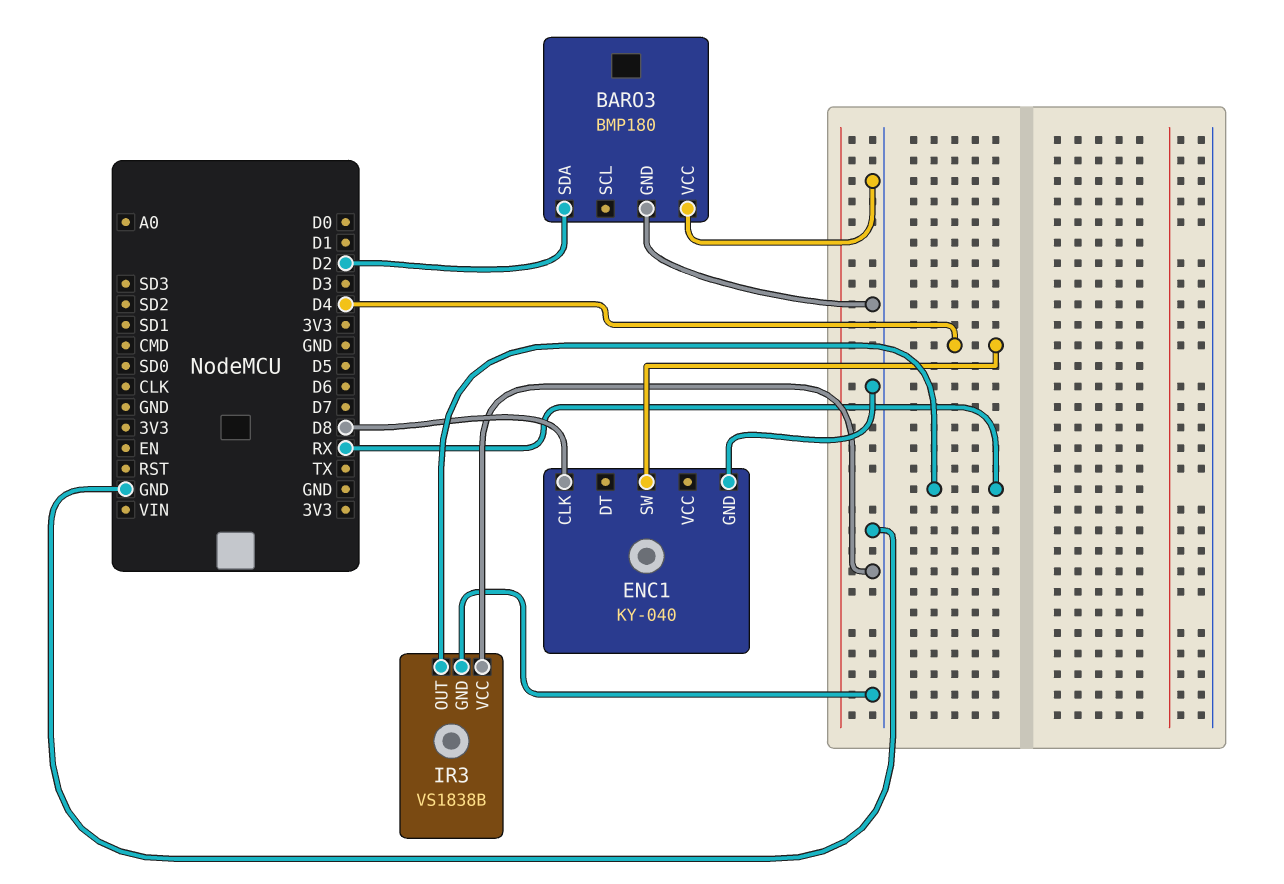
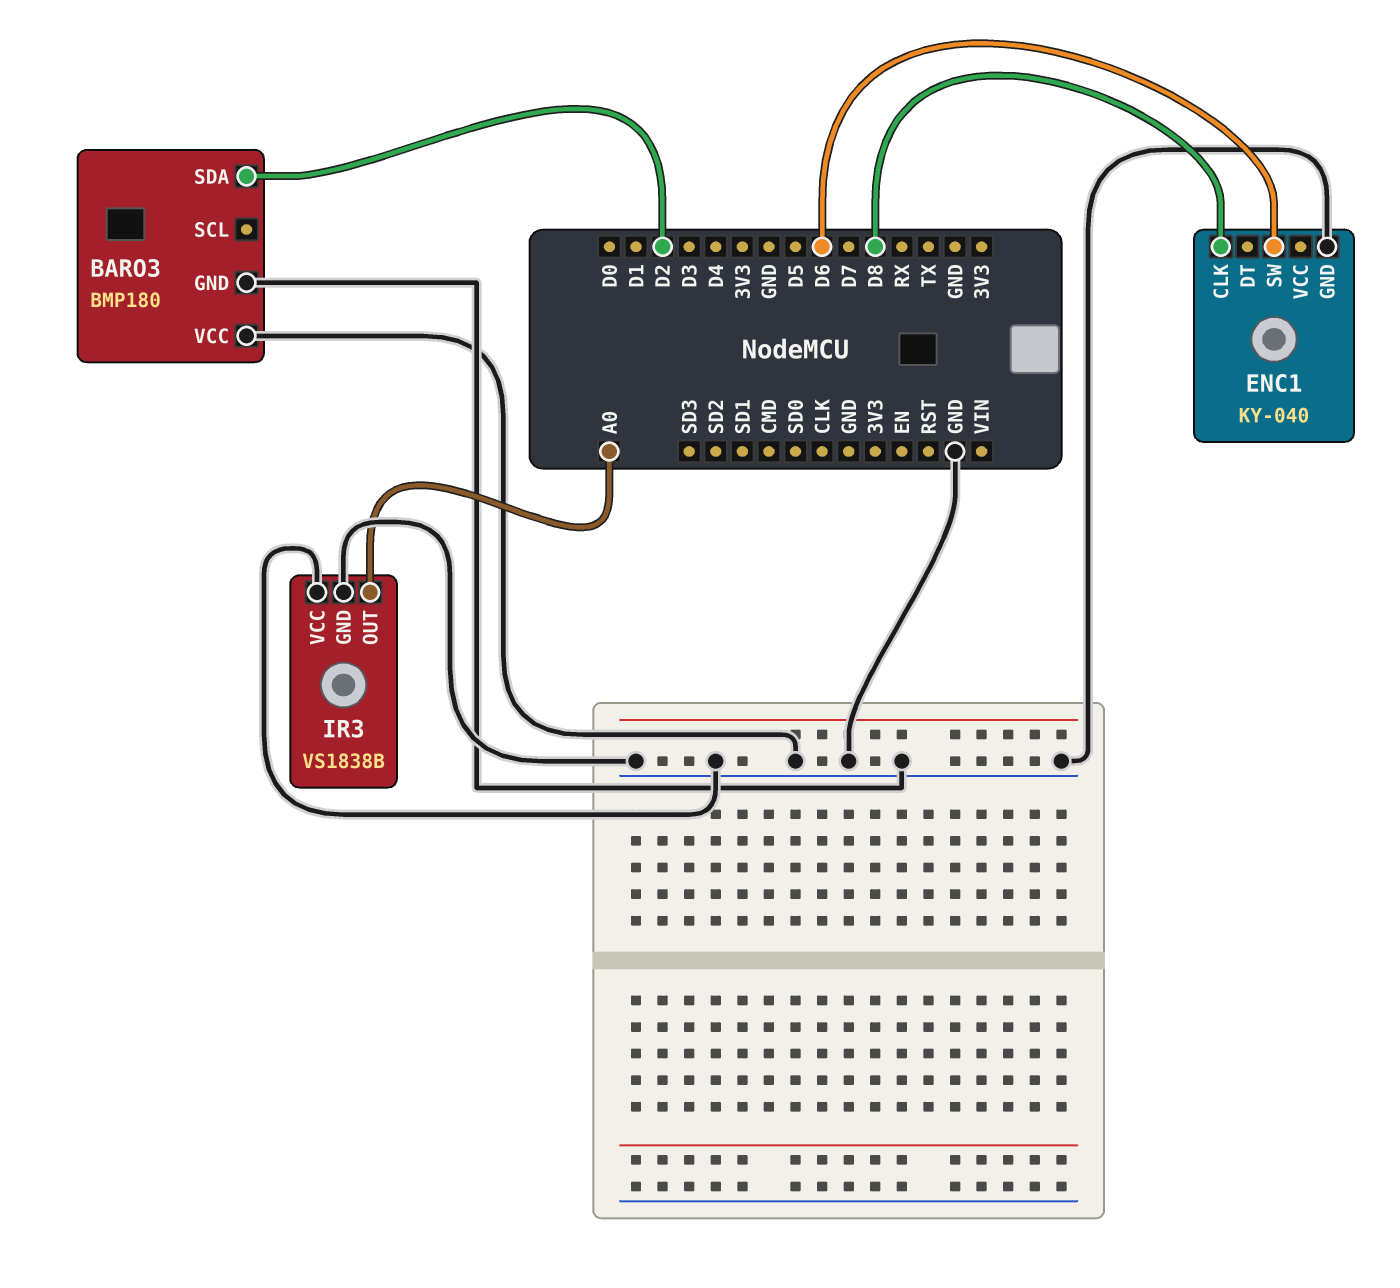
ENC1 pin SW: D4 -> D6
IR3 pin OUT: RX -> A0

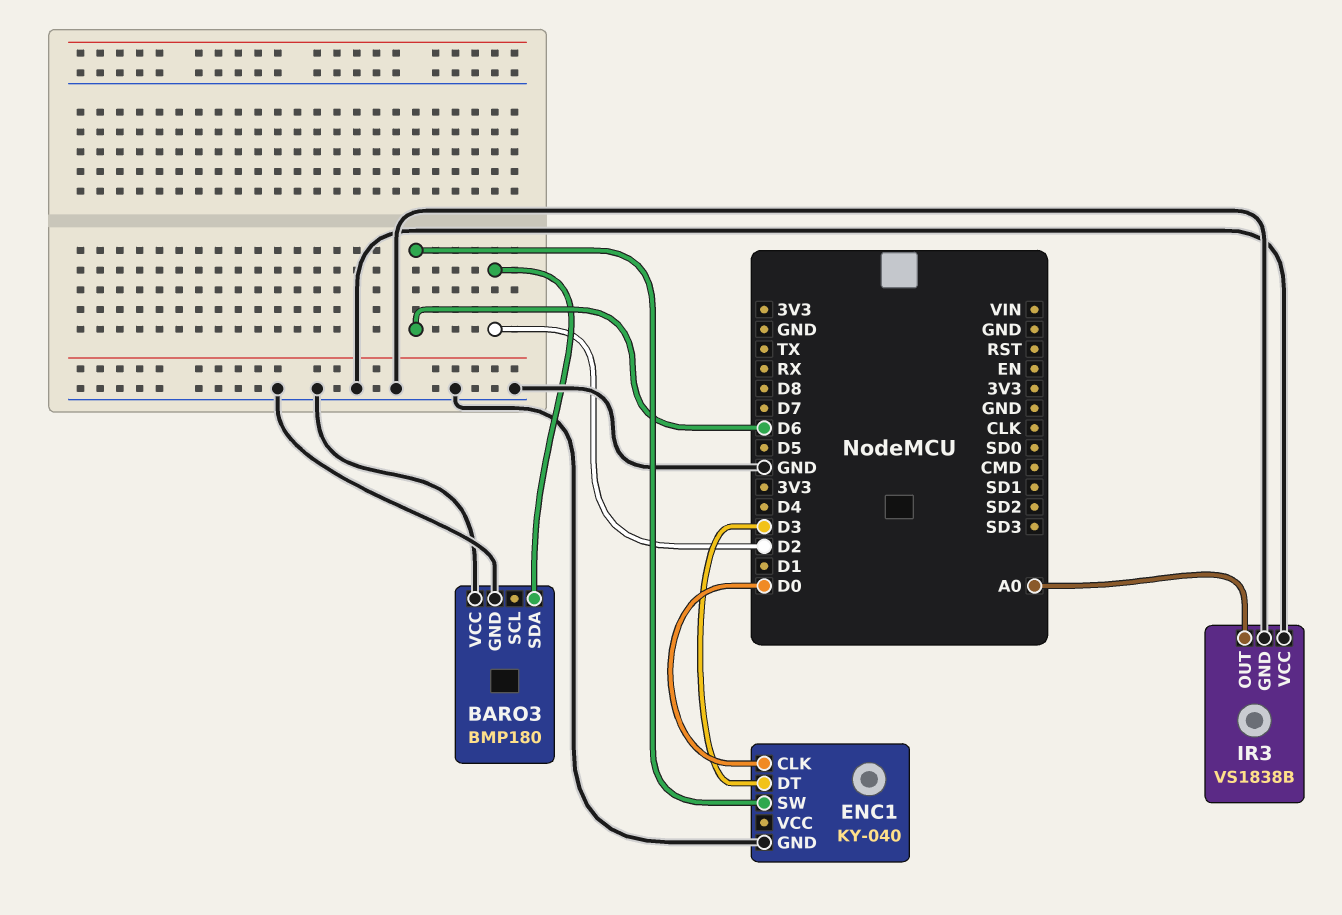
ENC1 pin CLK: D8 -> D0
ENC1 pin DT: none -> D3

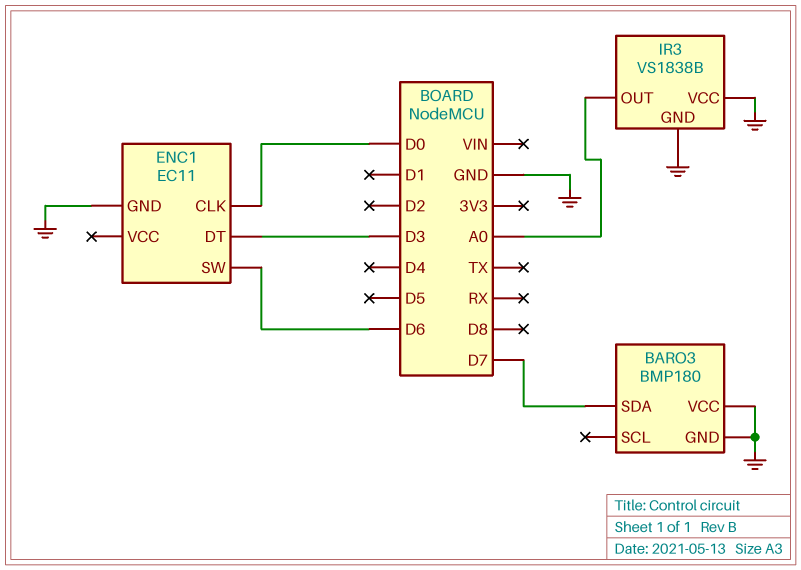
BARO3 pin SDA: D2 -> D7
ENC1: KY-040 -> EC11

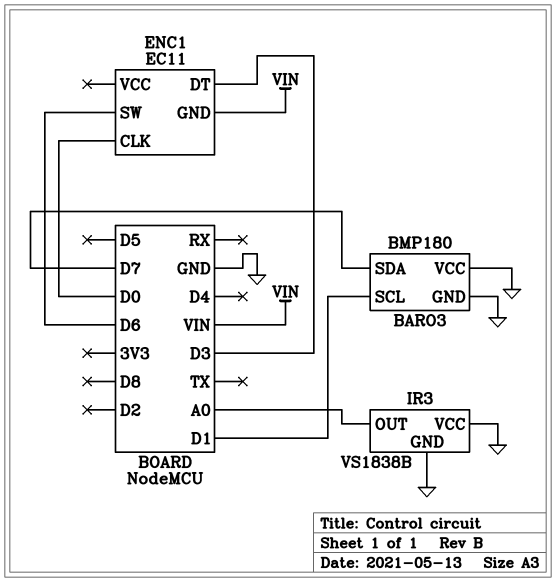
BARO3 pin SCL: none -> D1
ENC1 pin GND: GND -> VIN

